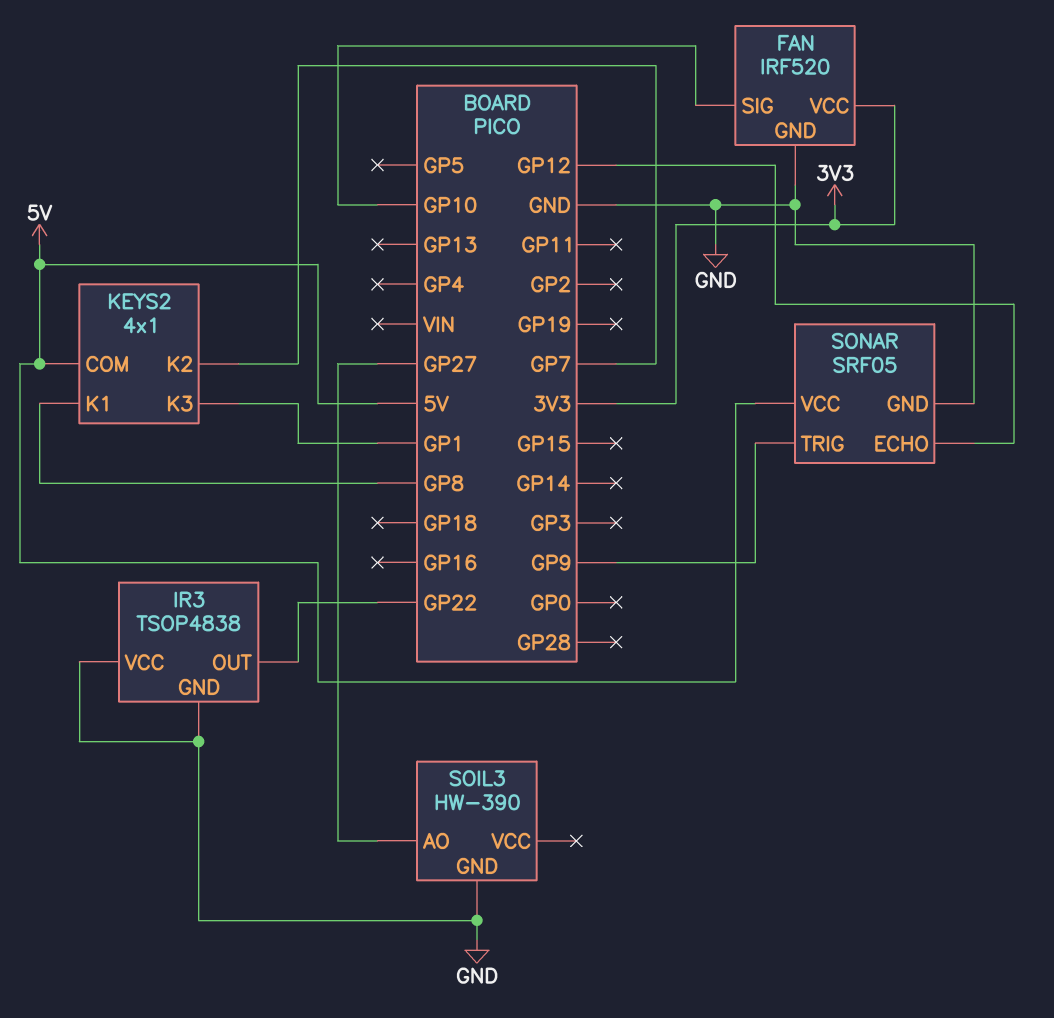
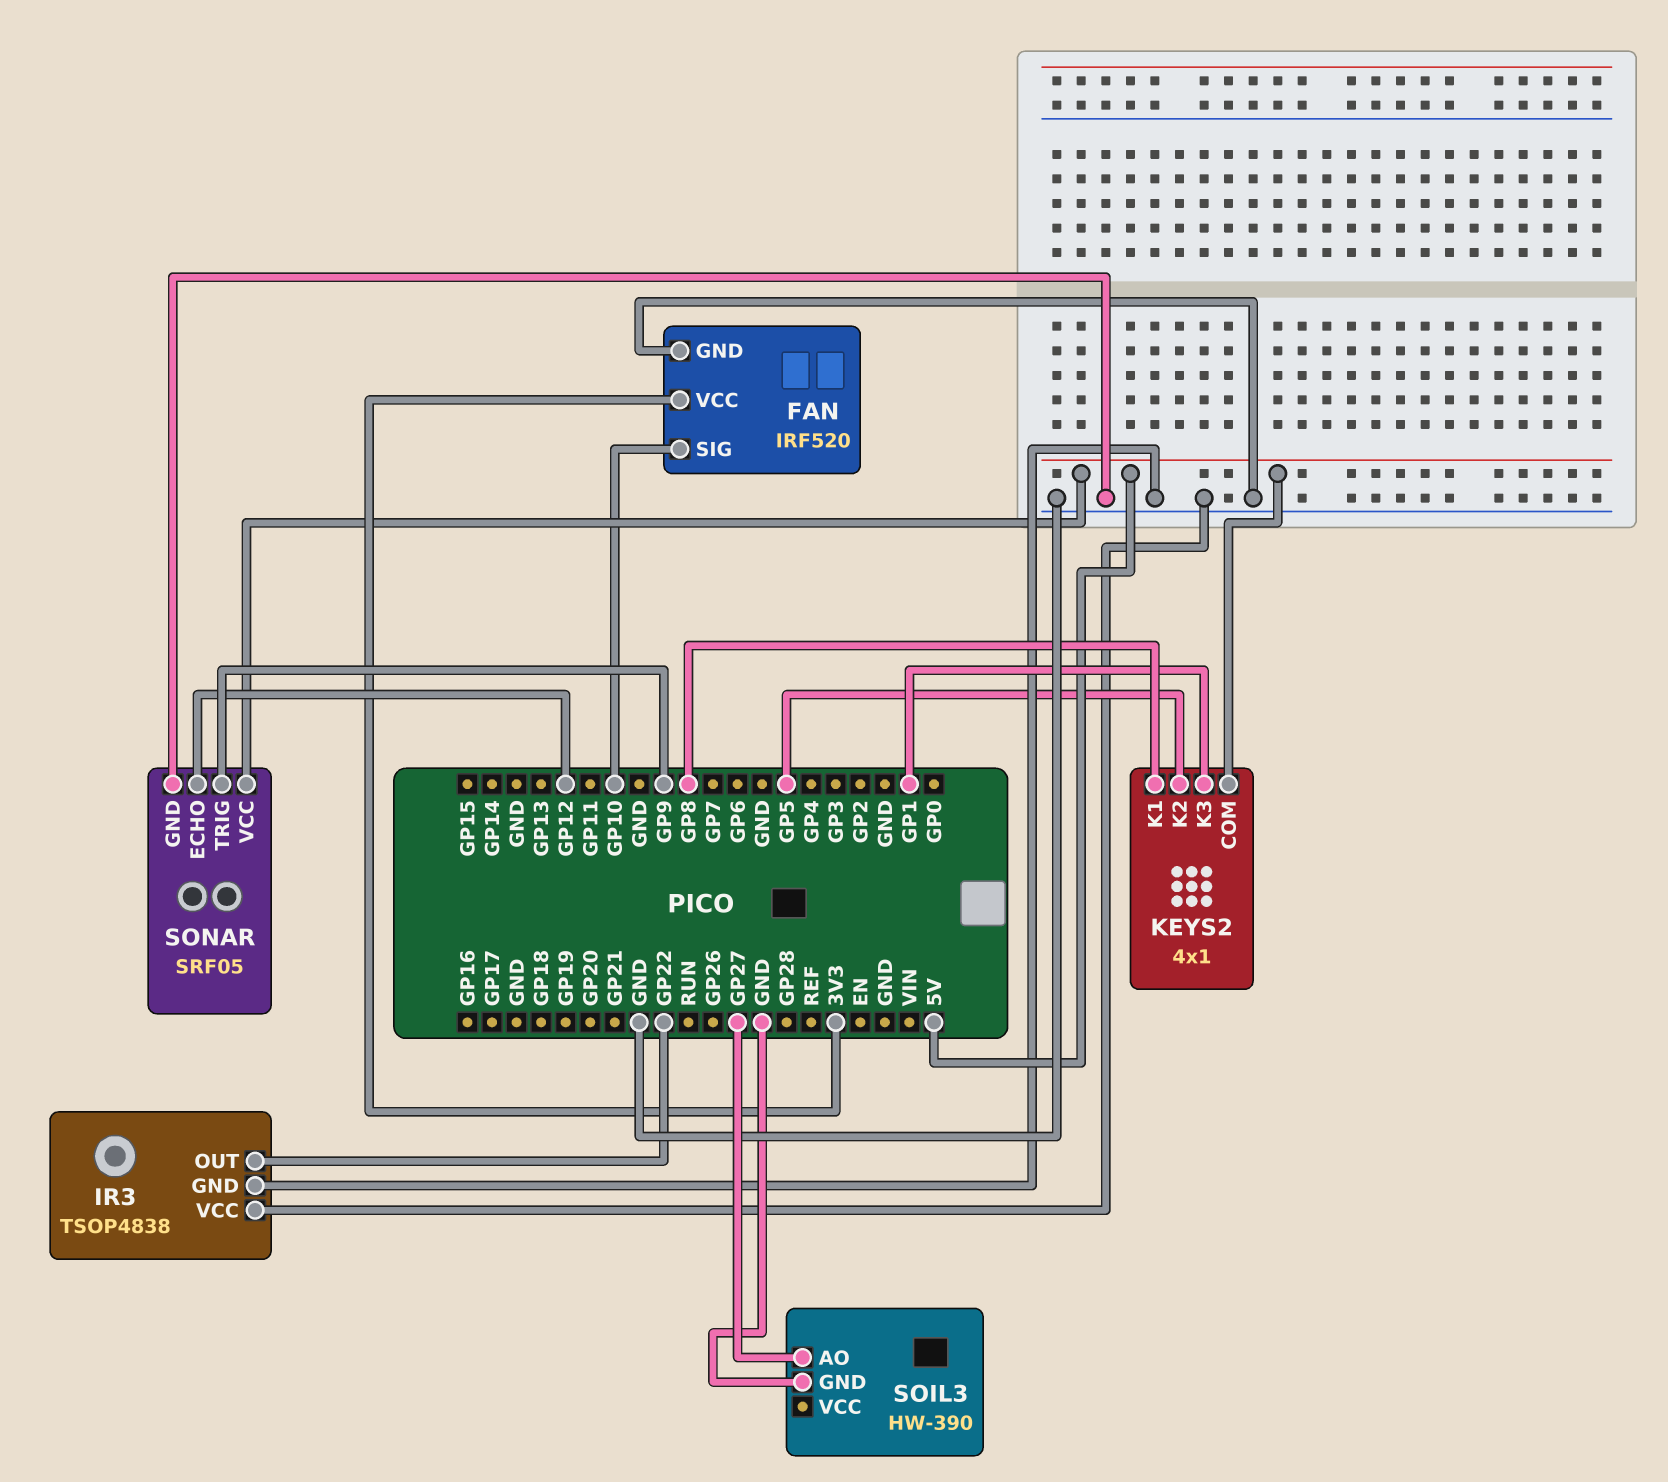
KEYS2 pin K2: GP7 -> GP5

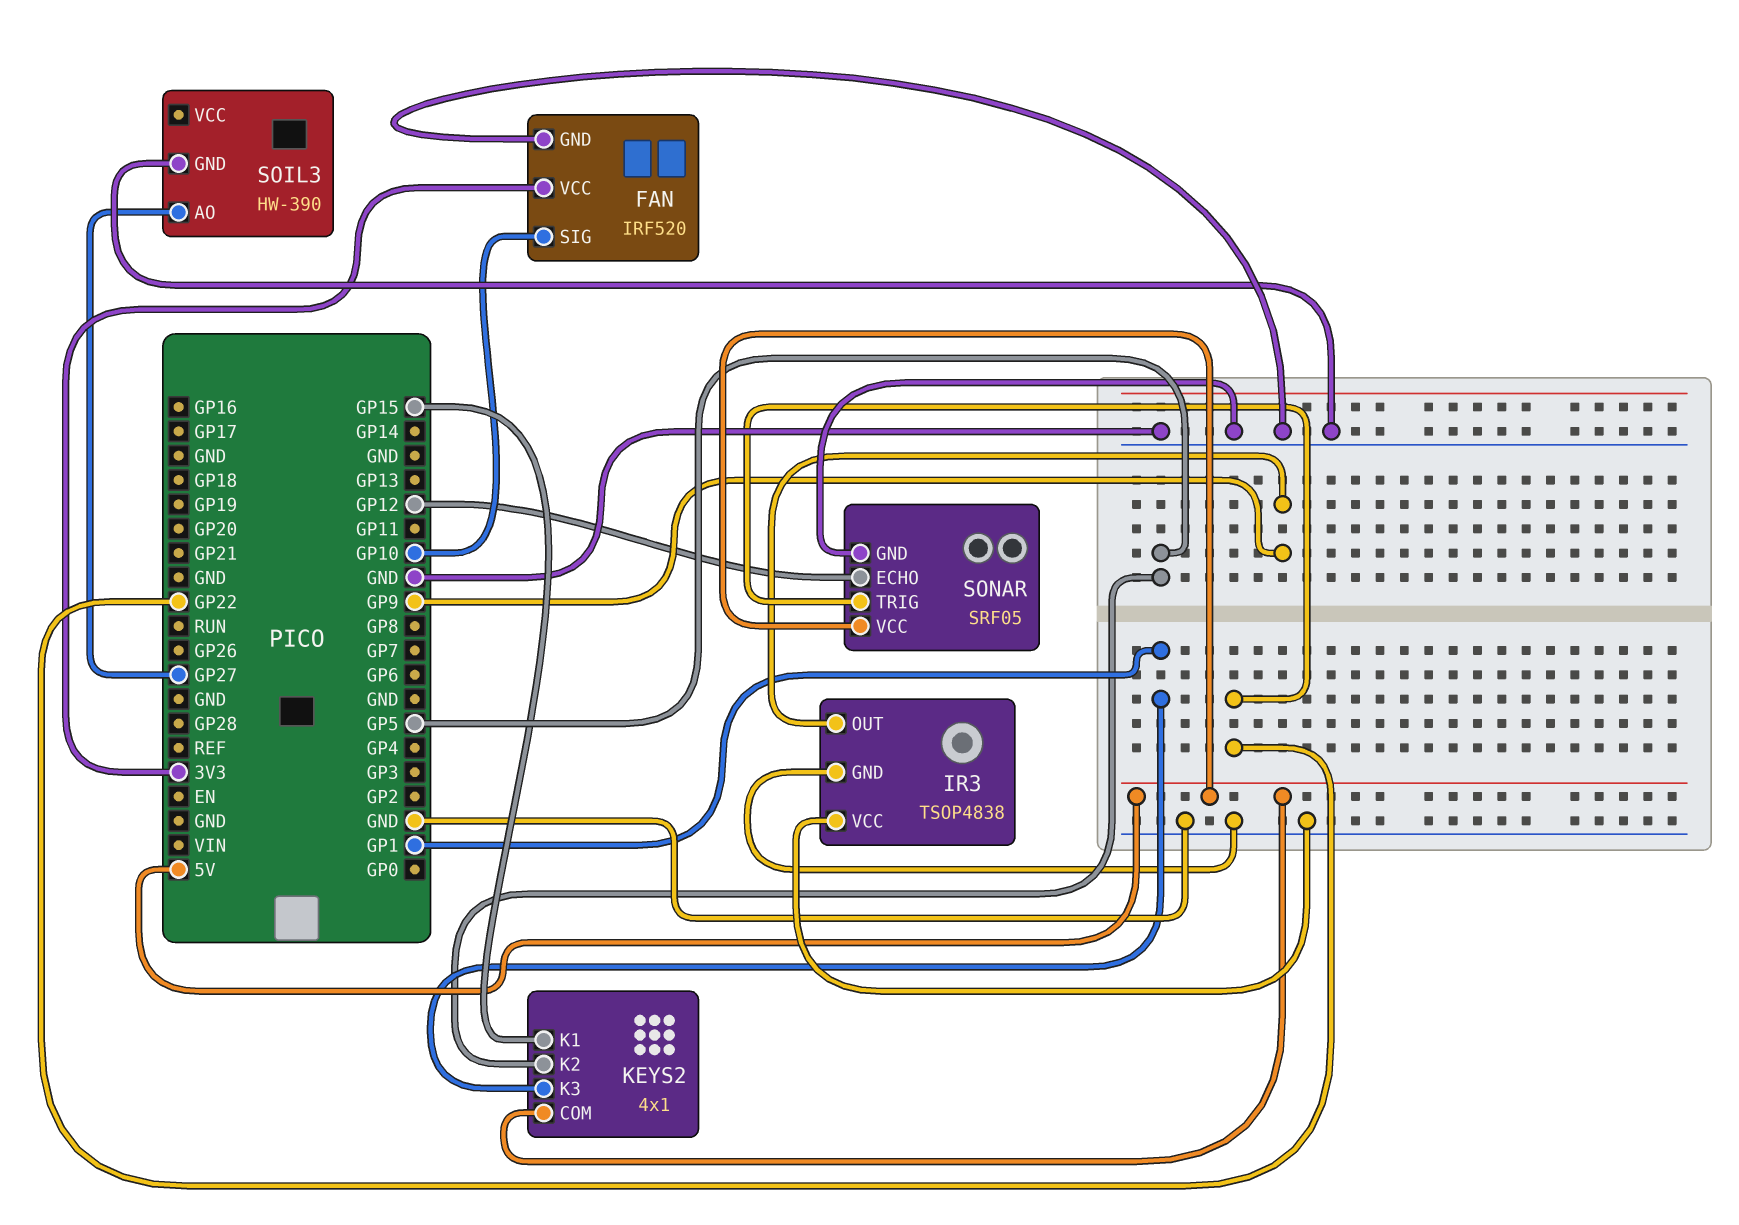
IR3 pin OUT: GP22 -> GP9
KEYS2 pin K1: GP8 -> GP15
SONAR pin TRIG: GP9 -> GP22

